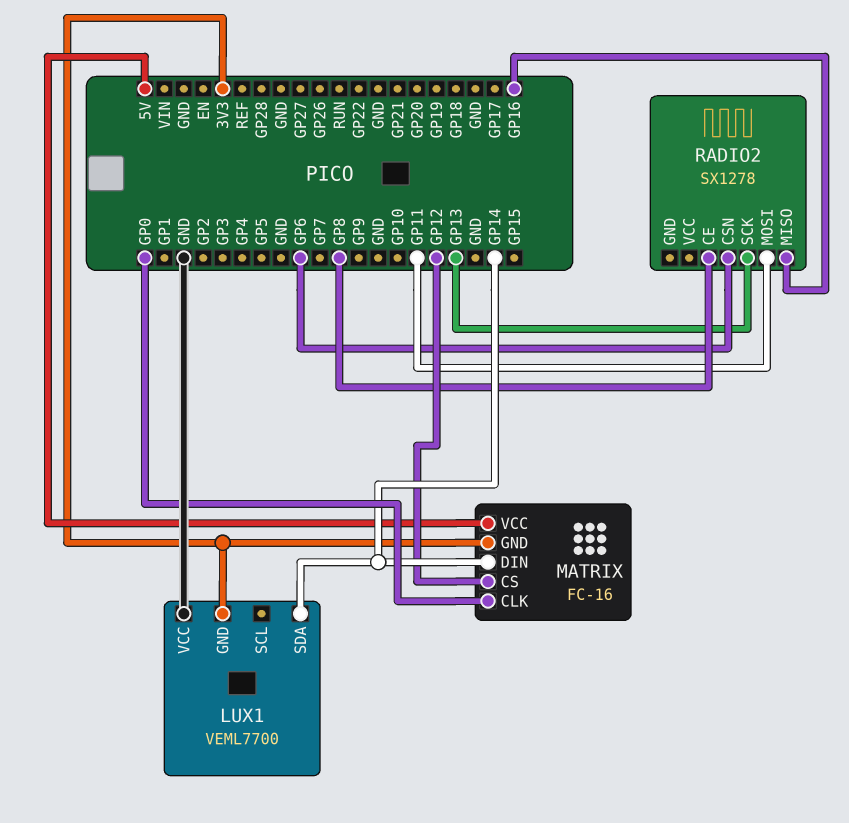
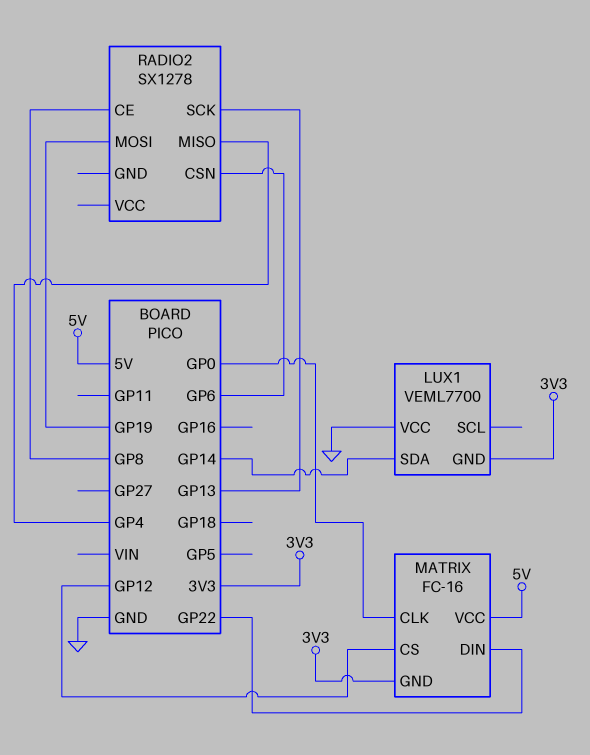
MATRIX pin DIN: GP14 -> GP22
RADIO2 pin MISO: GP16 -> GP4
RADIO2 pin MOSI: GP11 -> GP19

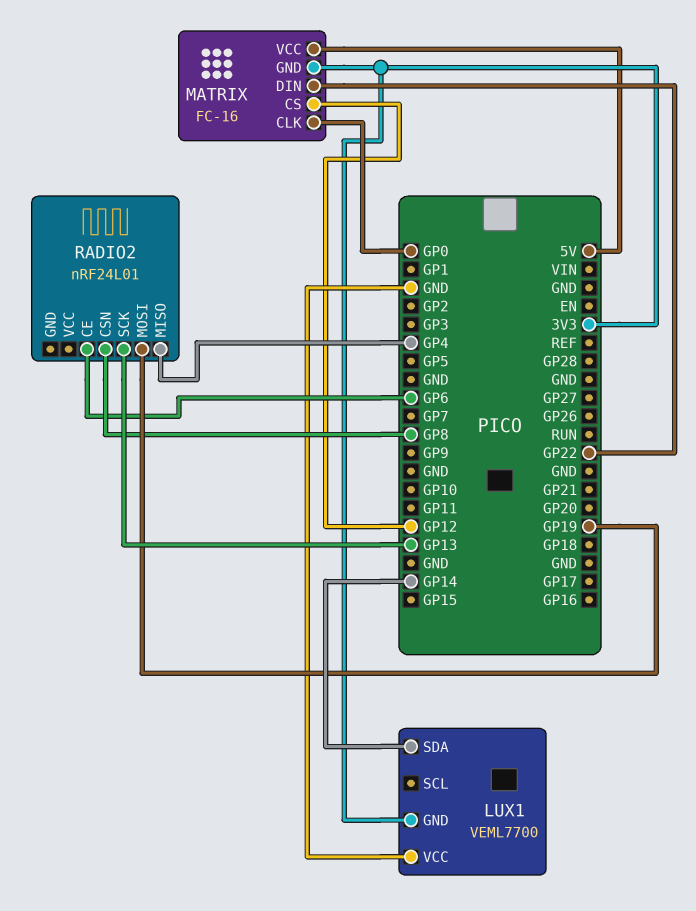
RADIO2: SX1278 -> nRF24L01
RADIO2 pin CE: GP8 -> GP6
RADIO2 pin CSN: GP6 -> GP8

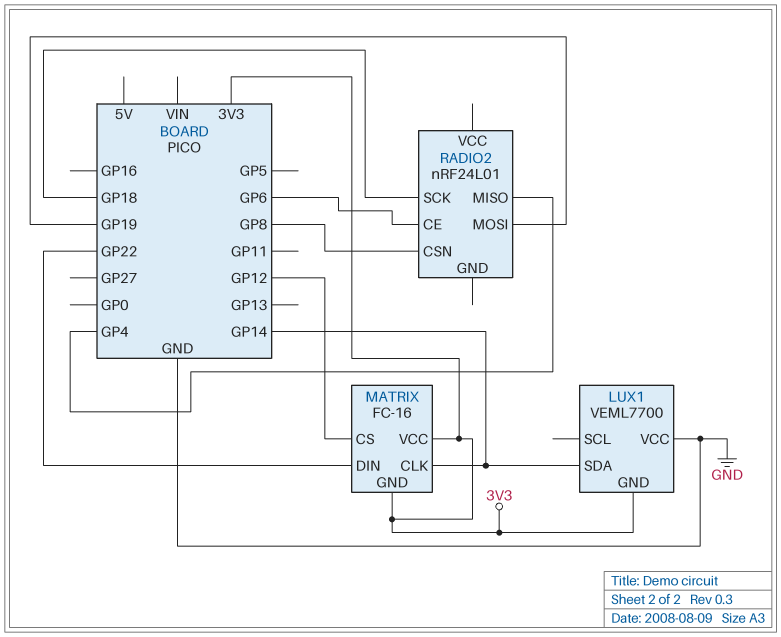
MATRIX pin CLK: GP0 -> GP14
MATRIX pin VCC: 5V -> 3V3
RADIO2 pin SCK: GP13 -> GP18

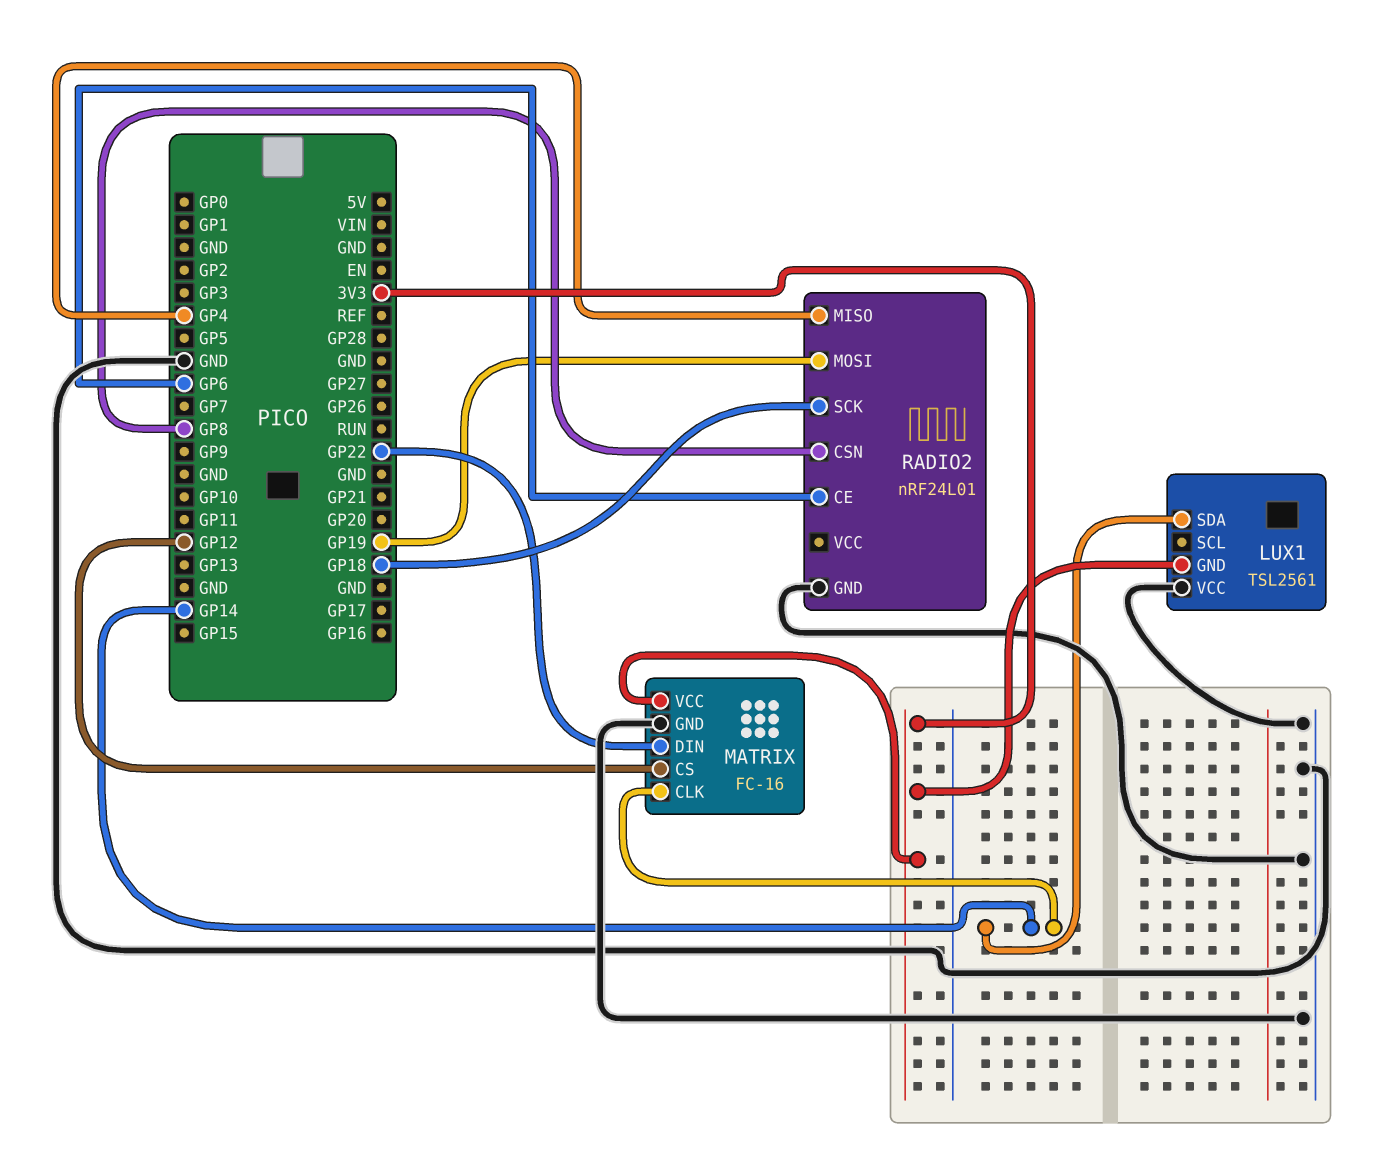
LUX1: VEML7700 -> TSL2561
MATRIX pin GND: 3V3 -> GND
RADIO2 pin GND: none -> GND

